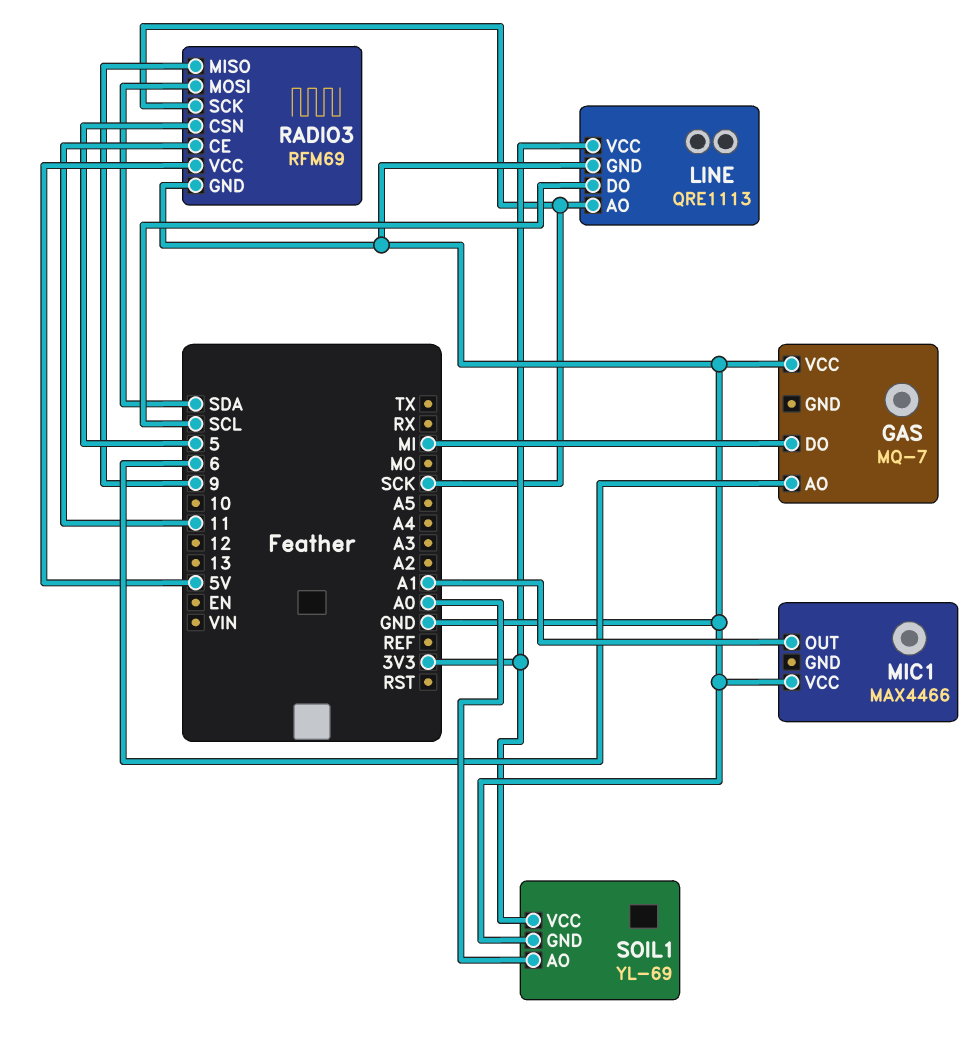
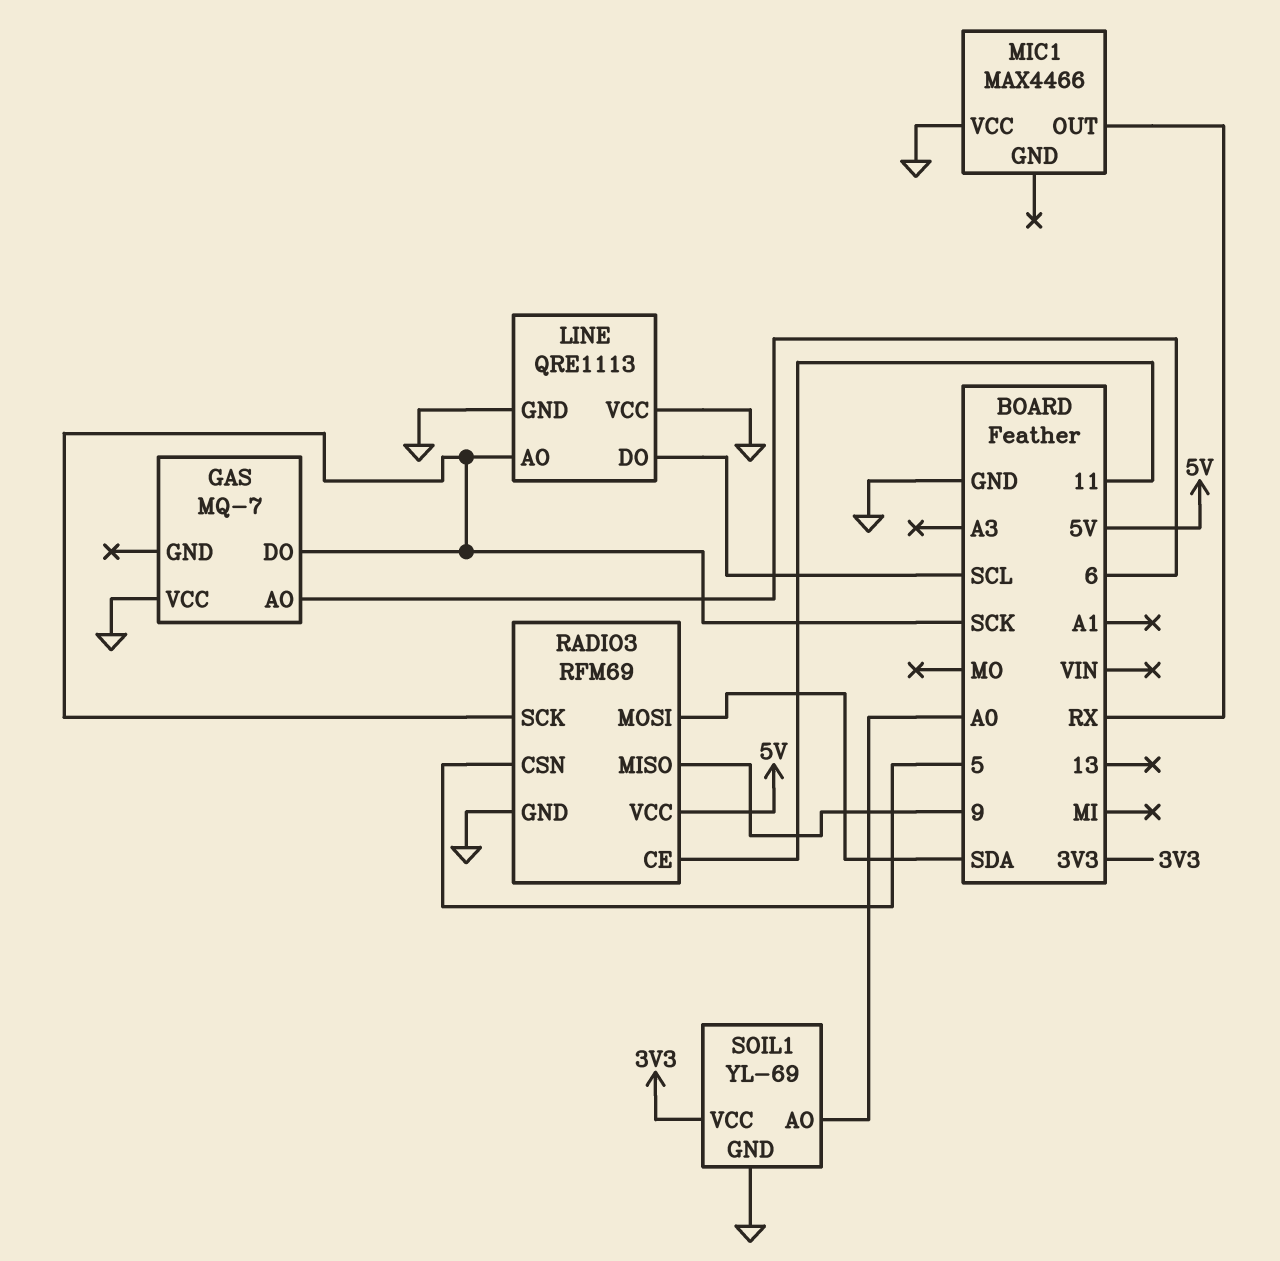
GAS pin DO: MI -> SCK
LINE pin VCC: 3V3 -> GND
MIC1 pin OUT: A1 -> RX

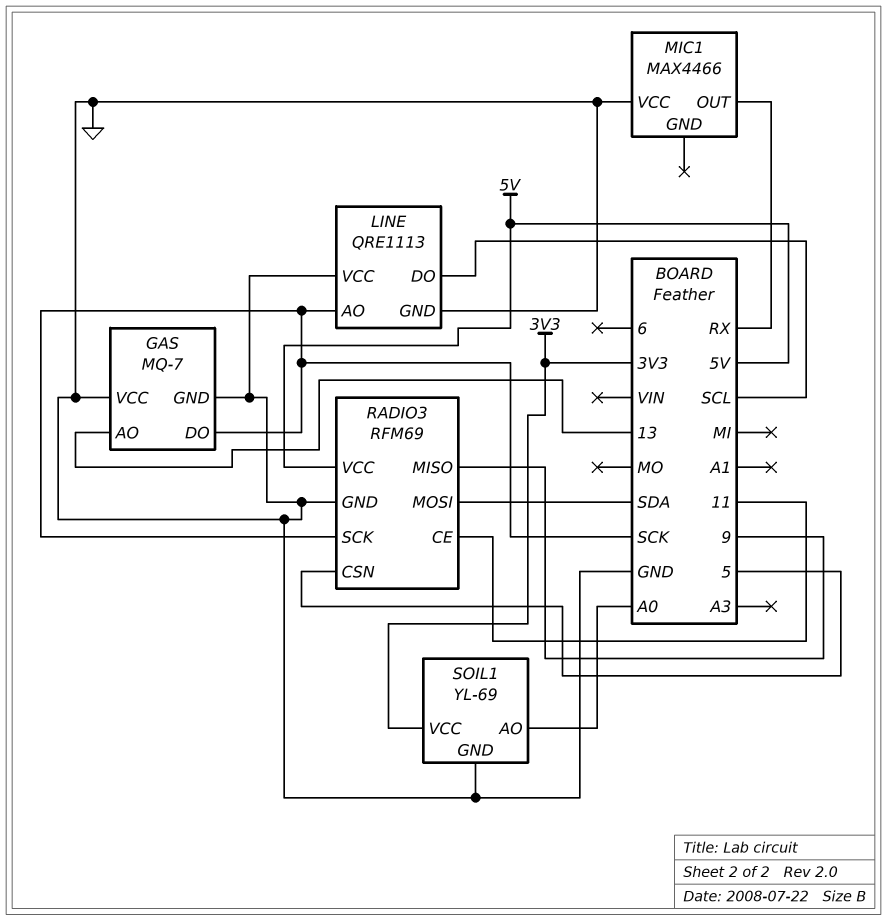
GAS pin AO: 6 -> 13
GAS pin GND: none -> GND

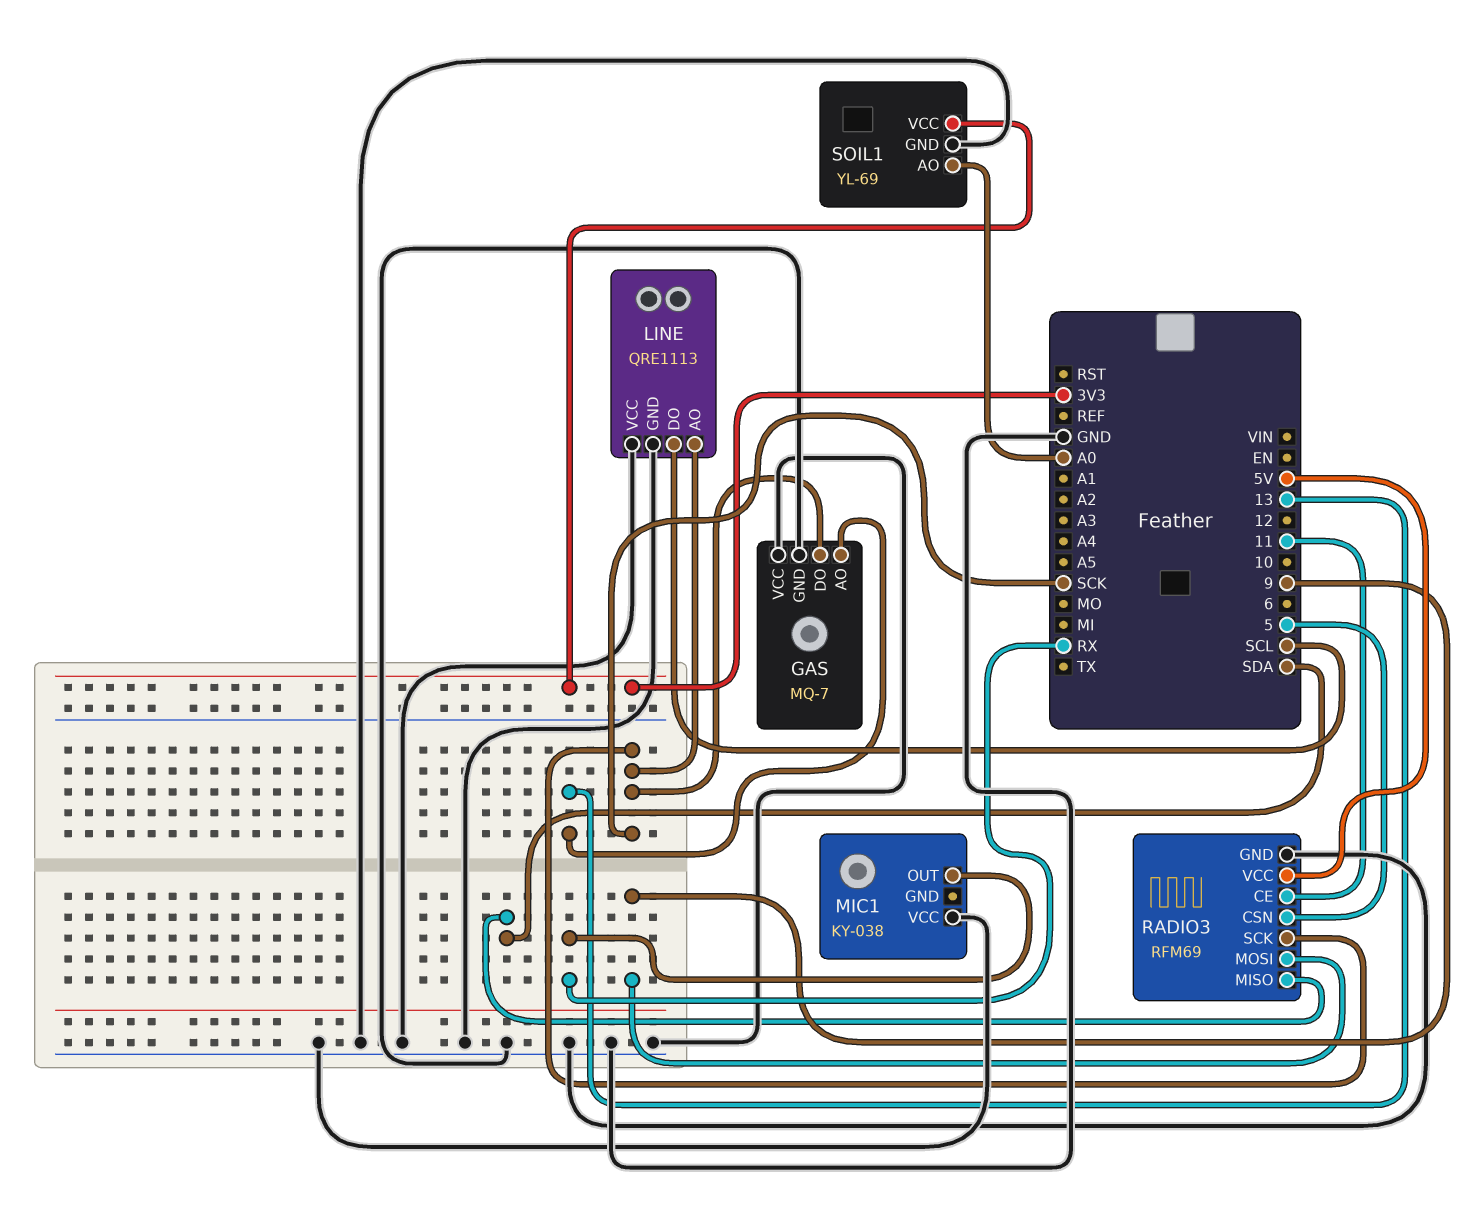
MIC1: MAX4466 -> KY-038
RADIO3 pin MISO: 9 -> SDA
RADIO3 pin MOSI: SDA -> 9

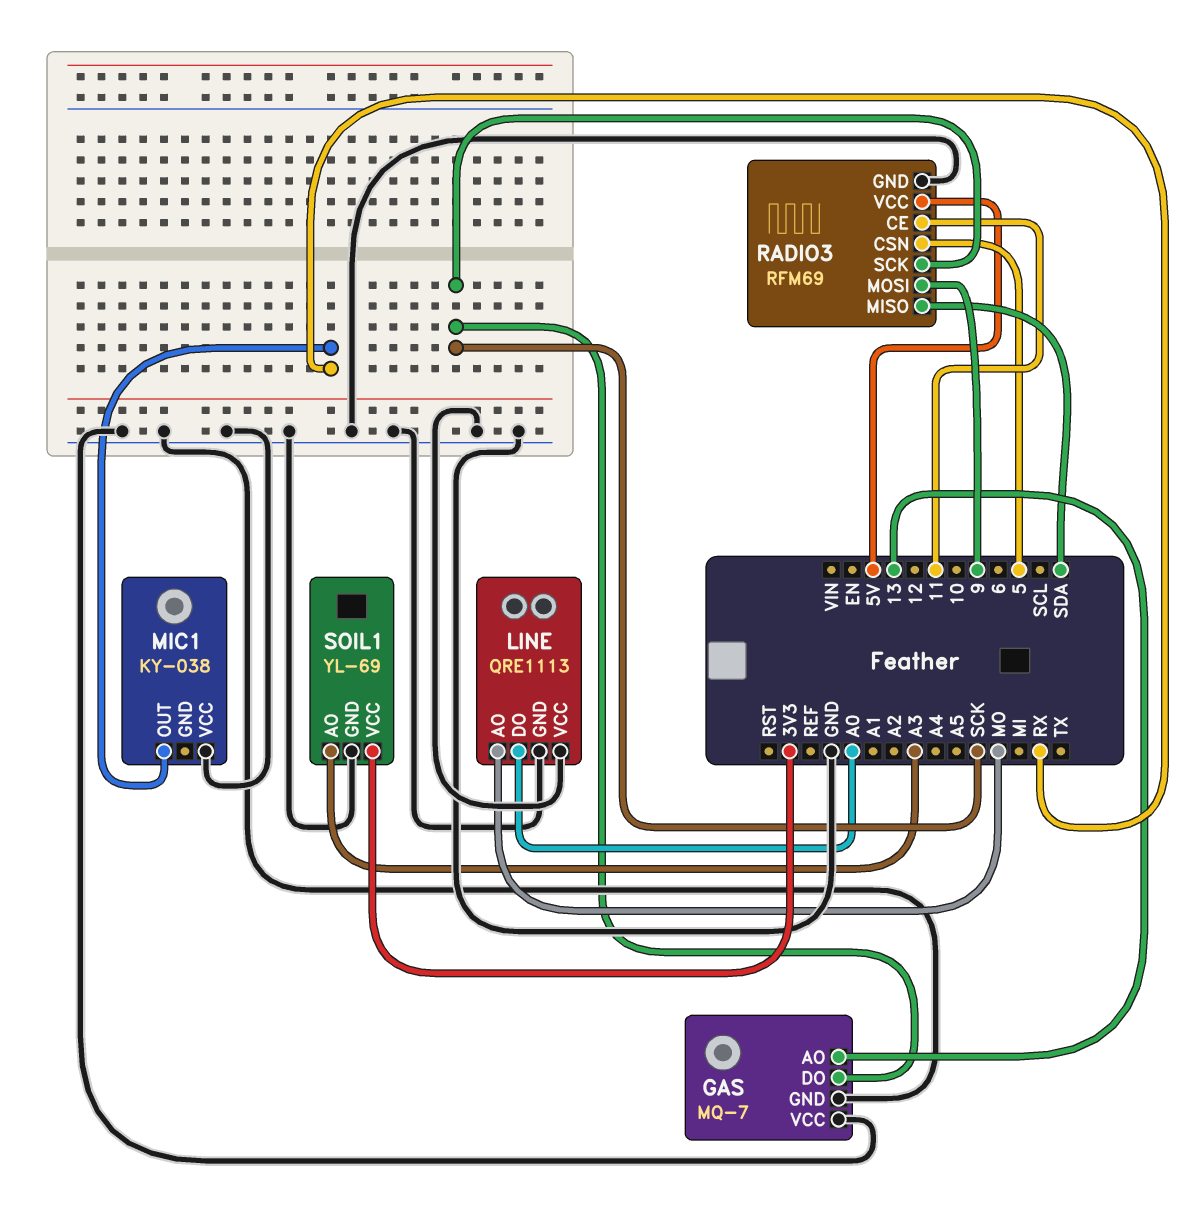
LINE pin AO: SCK -> MO
LINE pin DO: SCL -> A0
SOIL1 pin AO: A0 -> A3

